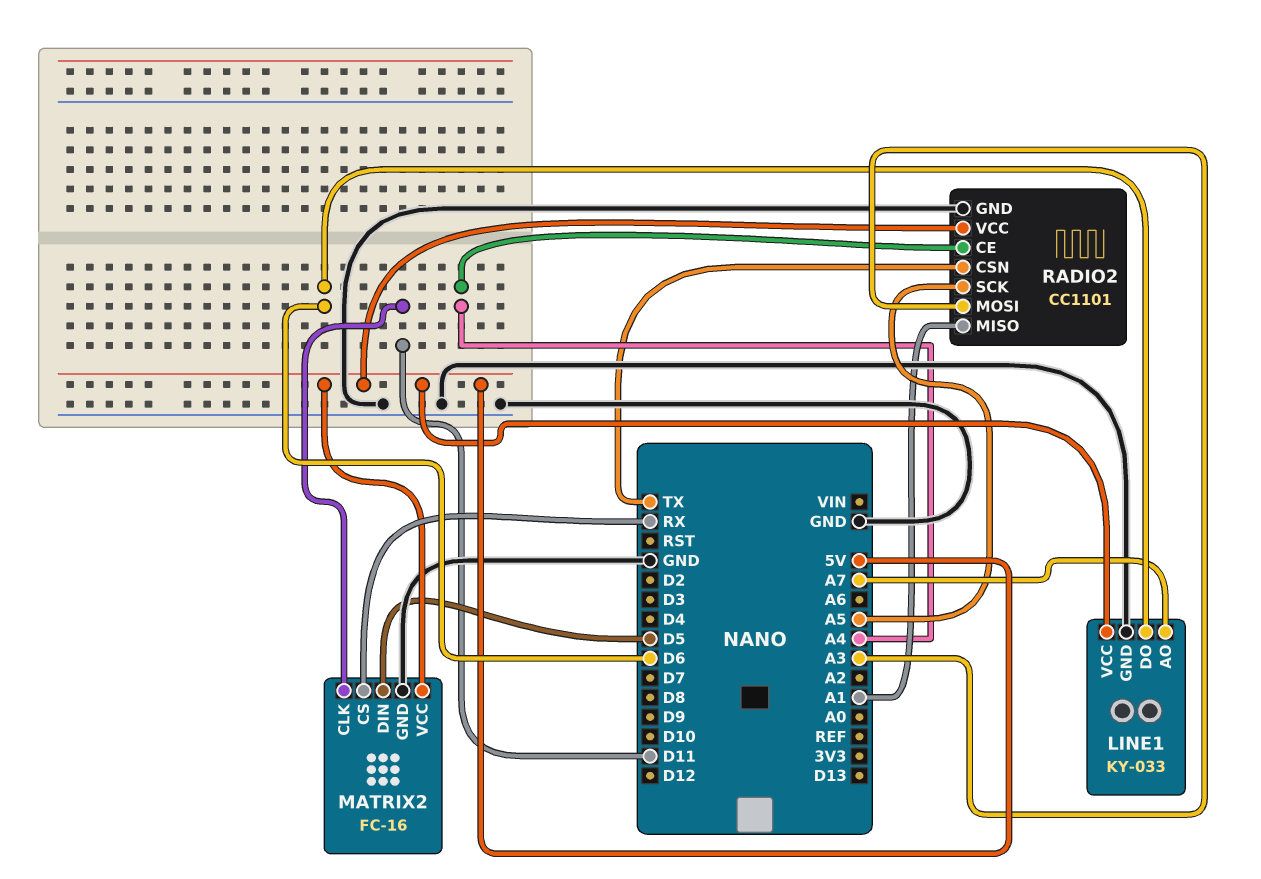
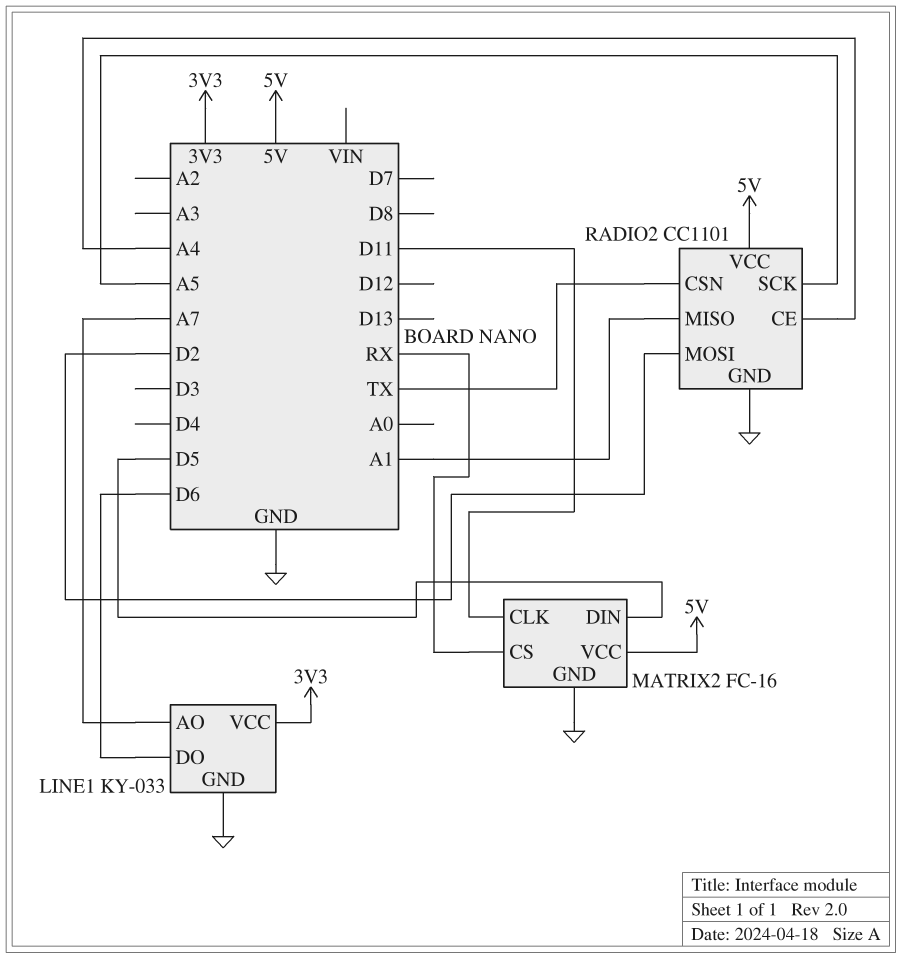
LINE1 pin VCC: 5V -> 3V3
RADIO2 pin MOSI: A3 -> D2

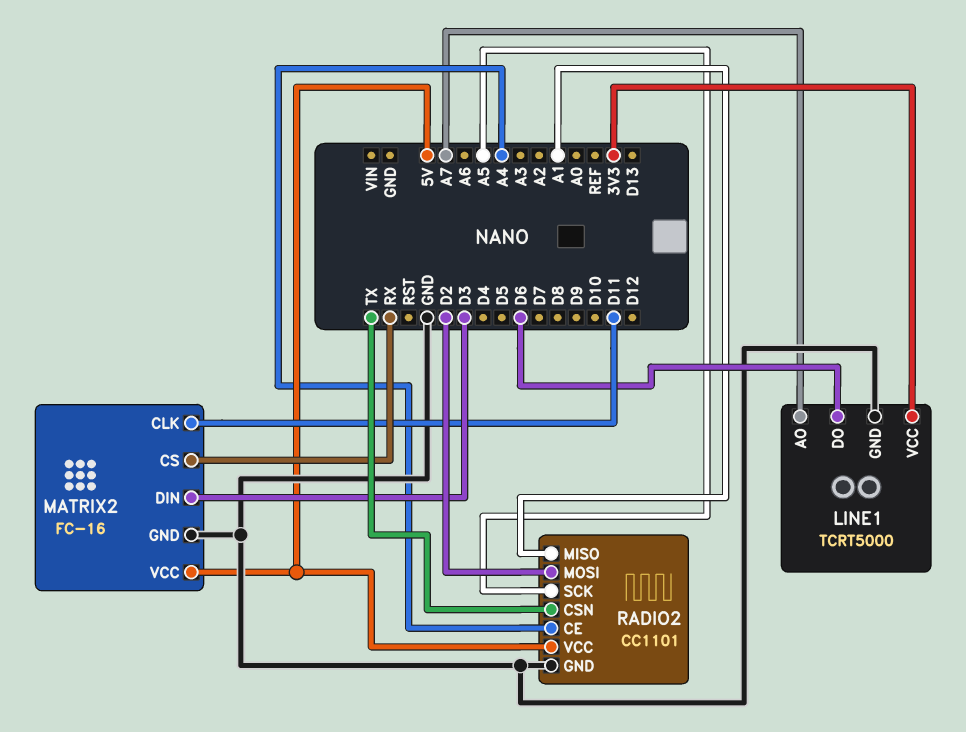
LINE1: KY-033 -> TCRT5000
MATRIX2 pin DIN: D5 -> D3

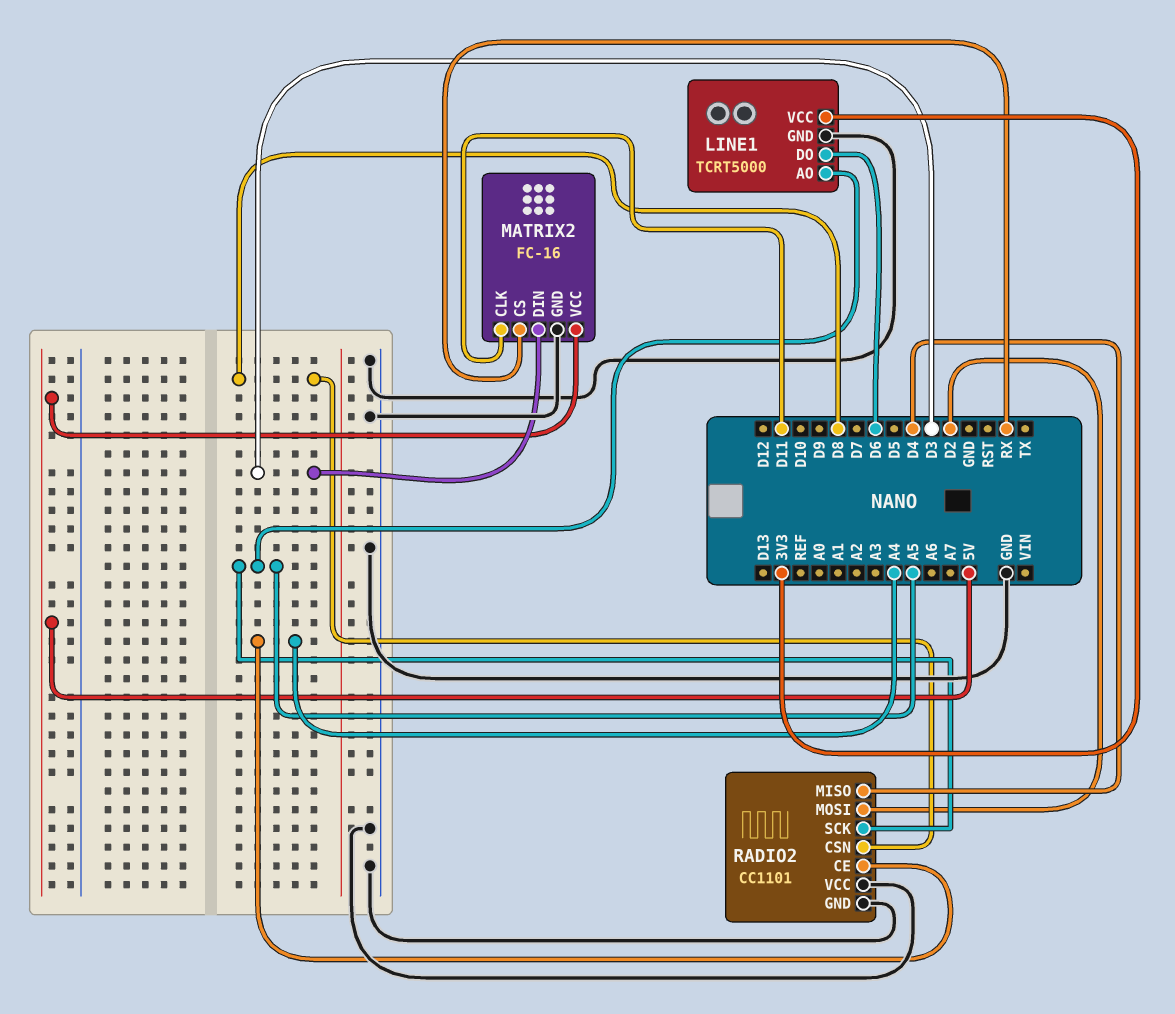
LINE1 pin AO: A7 -> A5
RADIO2 pin CSN: TX -> D8
RADIO2 pin MISO: A1 -> D4
RADIO2 pin VCC: 5V -> GND

